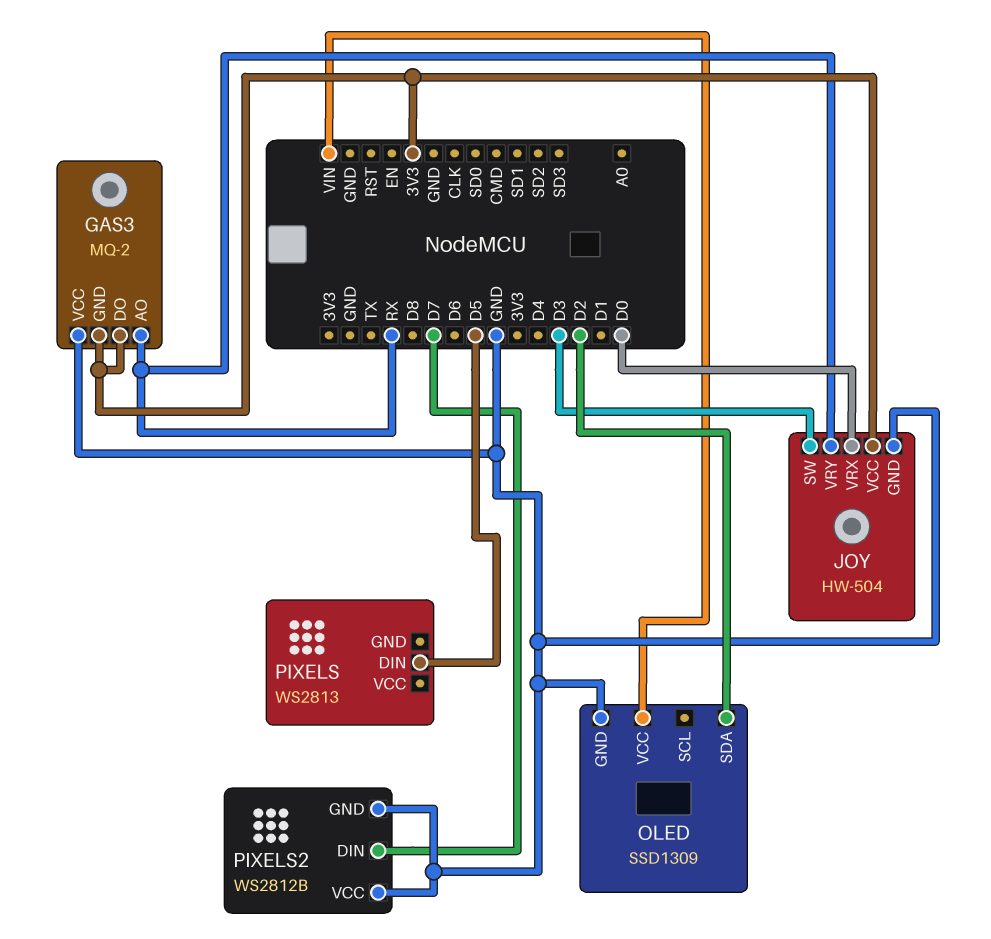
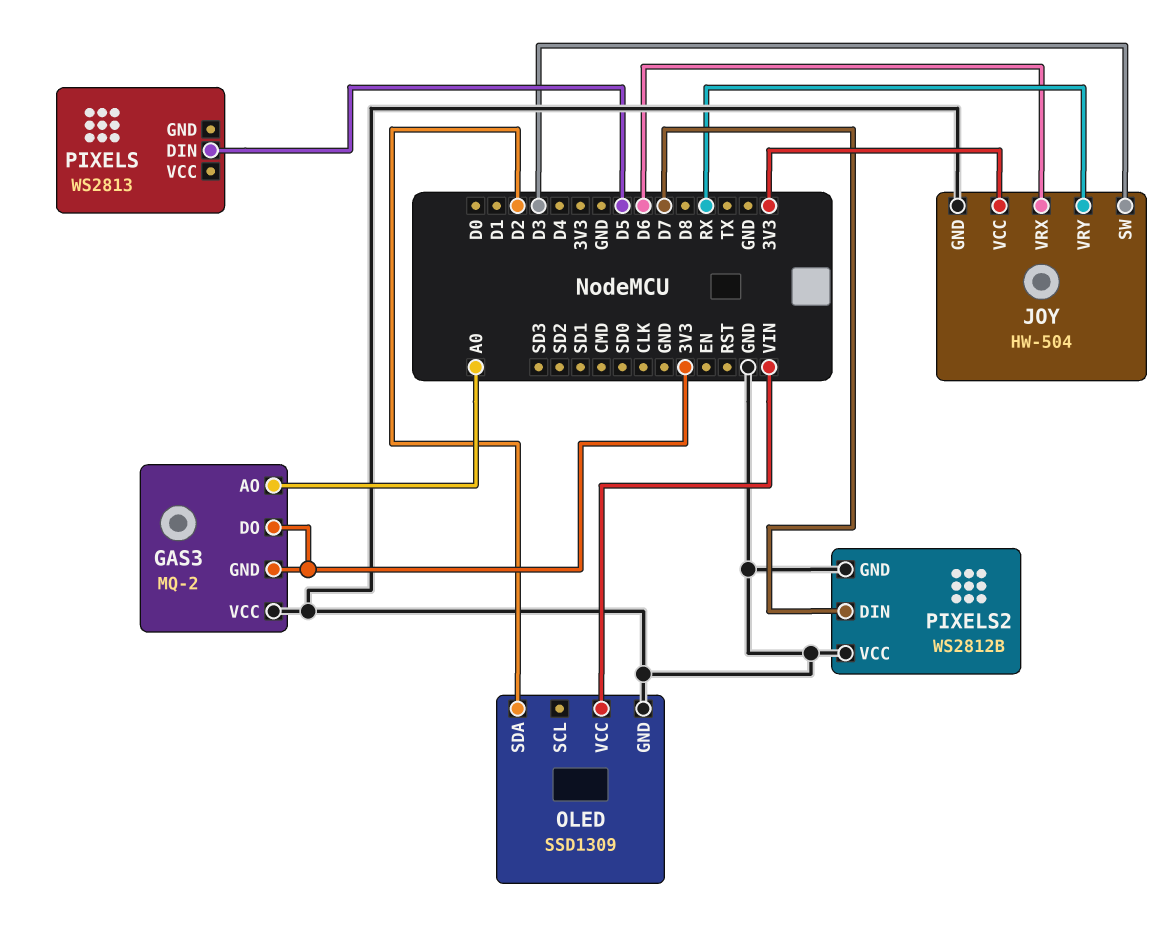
GAS3 pin AO: RX -> A0
JOY pin VRX: D0 -> D6

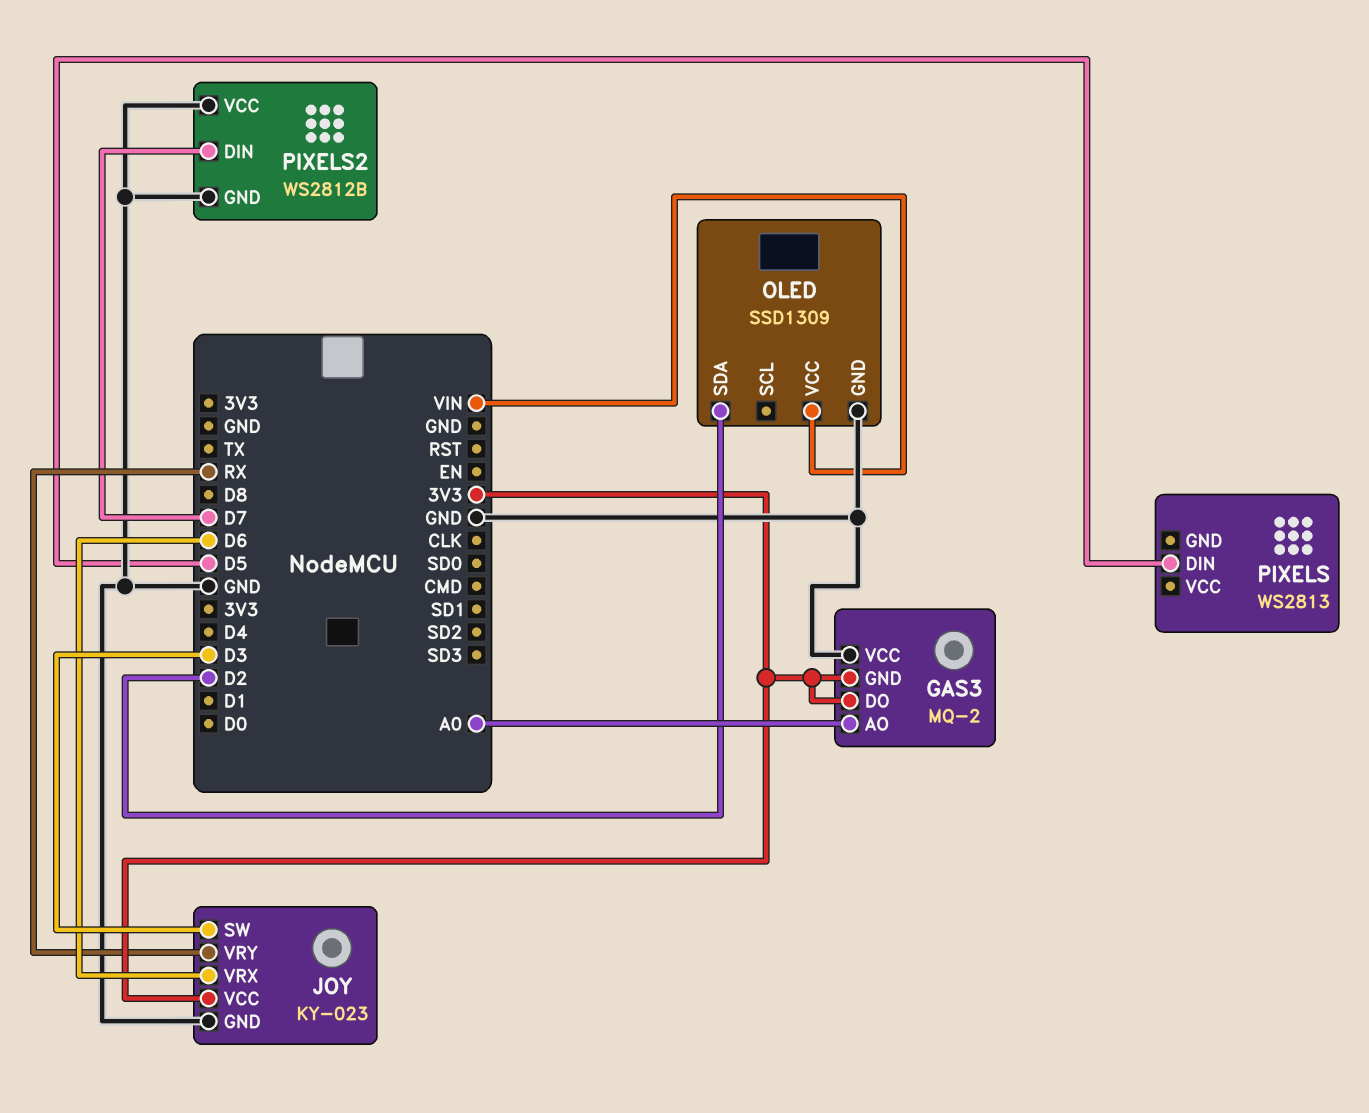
JOY: HW-504 -> KY-023

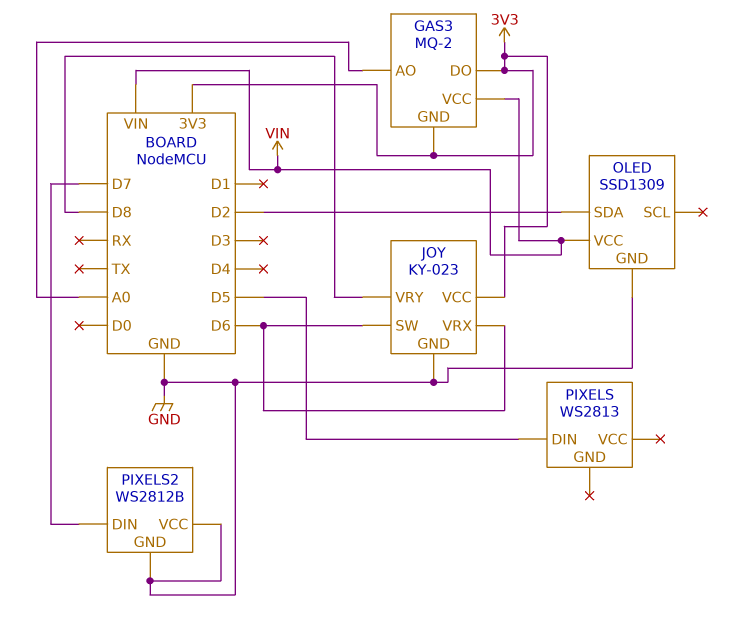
GAS3 pin VCC: GND -> VIN
JOY pin SW: D3 -> D6
JOY pin VRY: RX -> D8

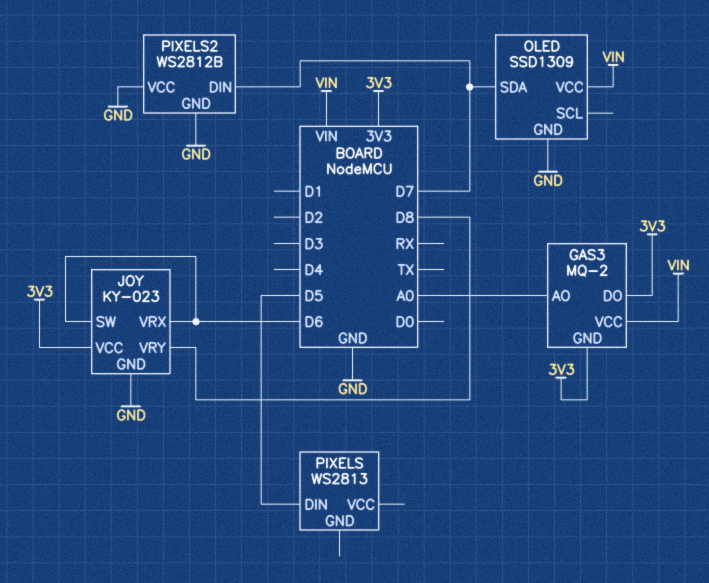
OLED pin SDA: D2 -> D7

